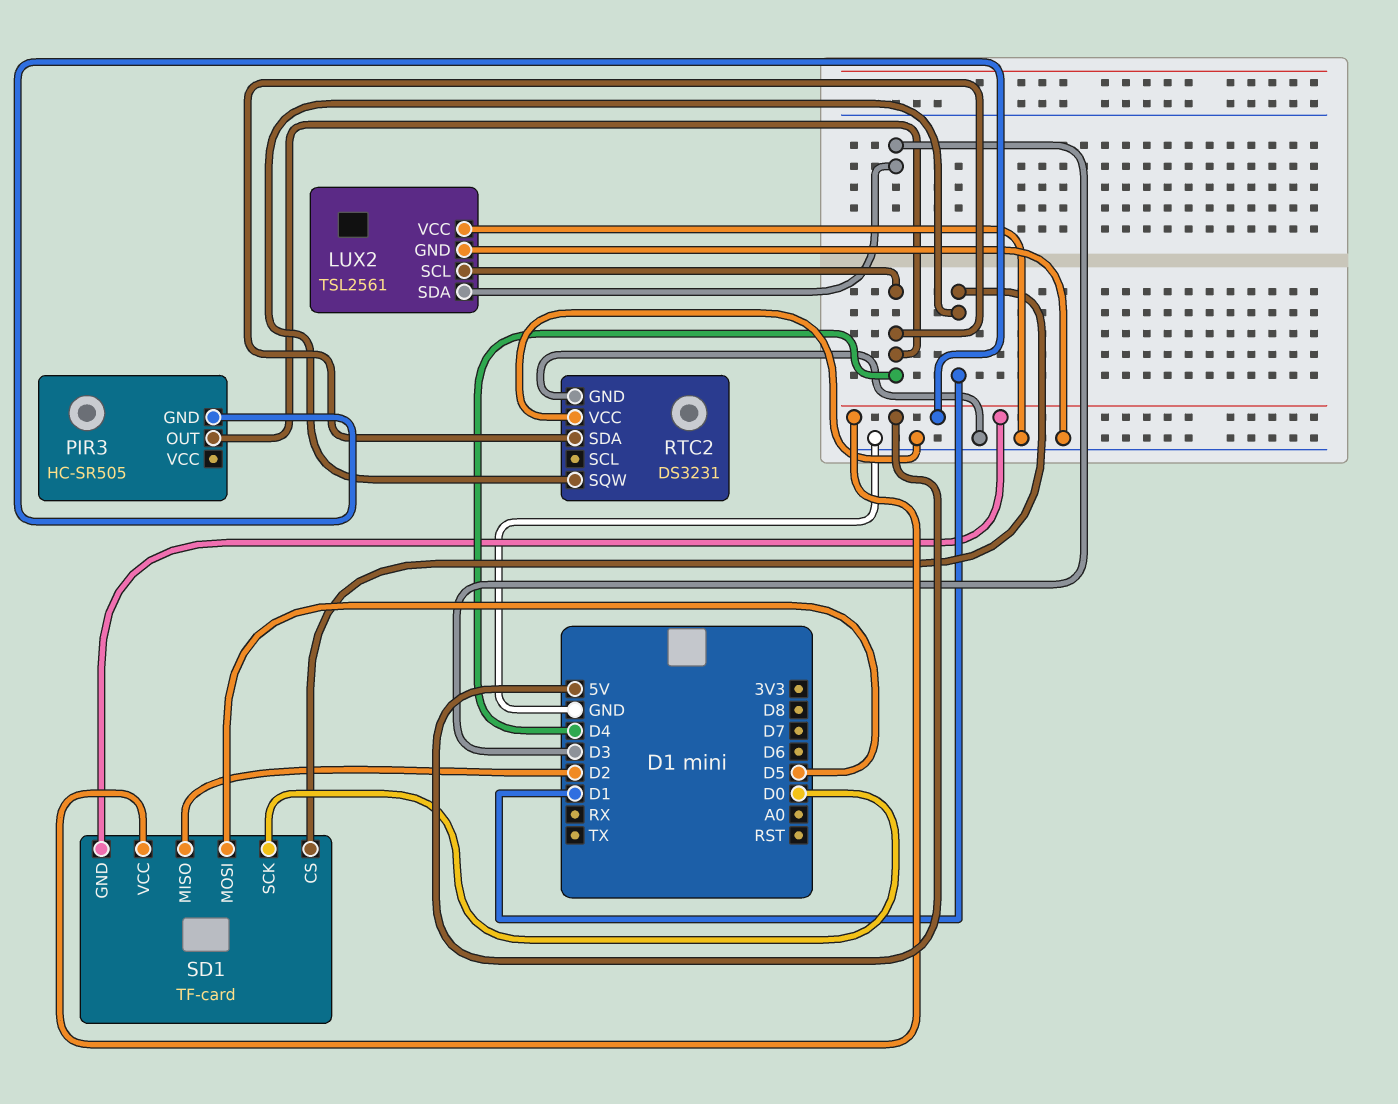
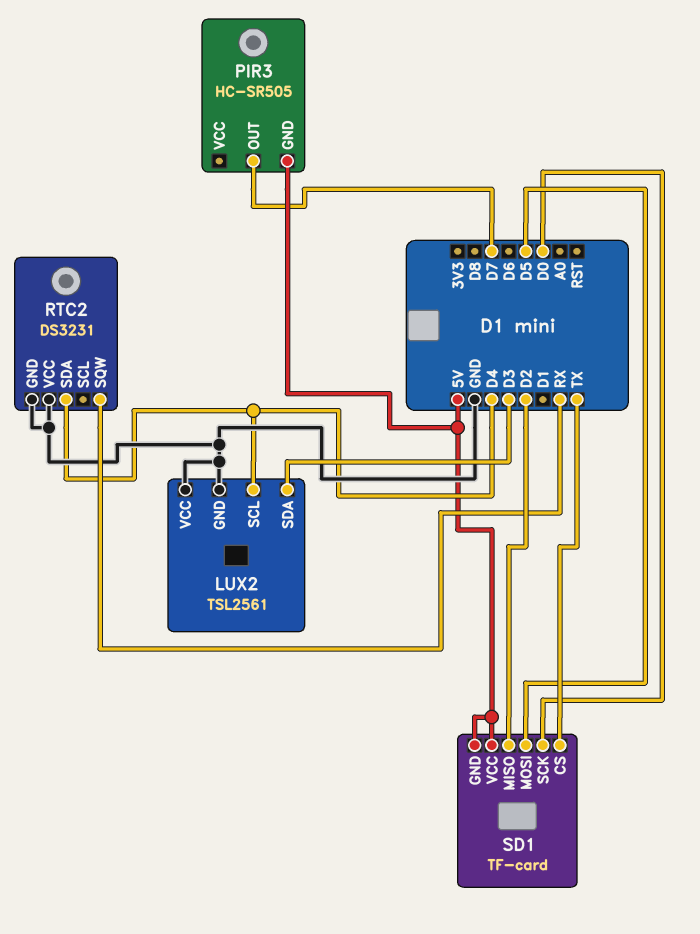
PIR3 pin OUT: D4 -> D7
RTC2 pin SQW: D1 -> RX
SD1 pin CS: D1 -> TX

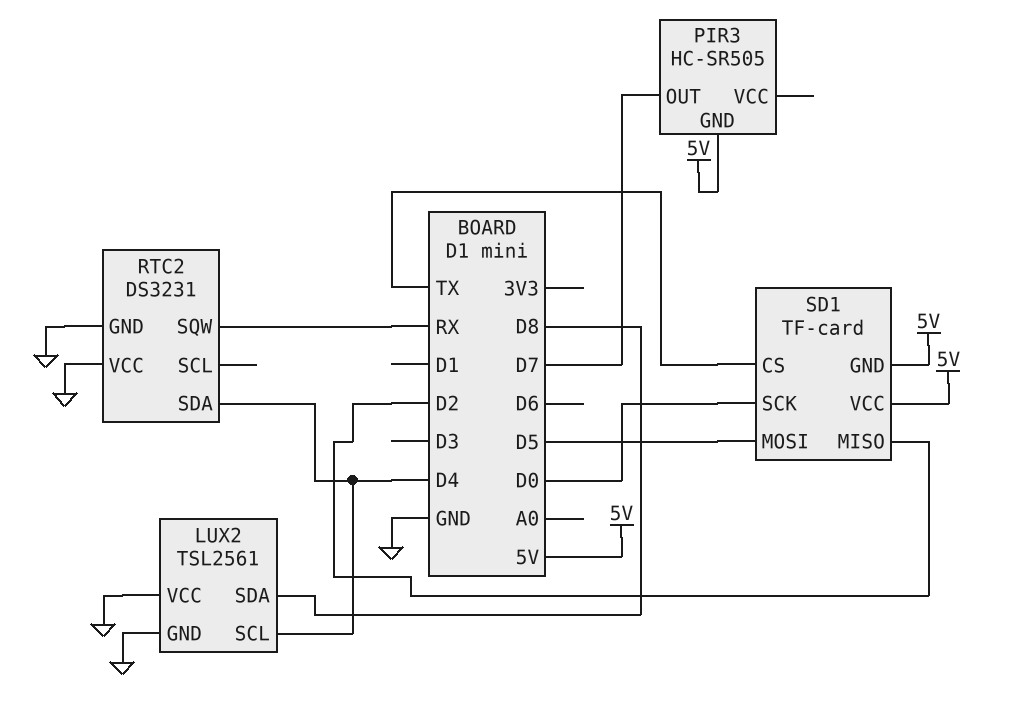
LUX2 pin SDA: D3 -> D8

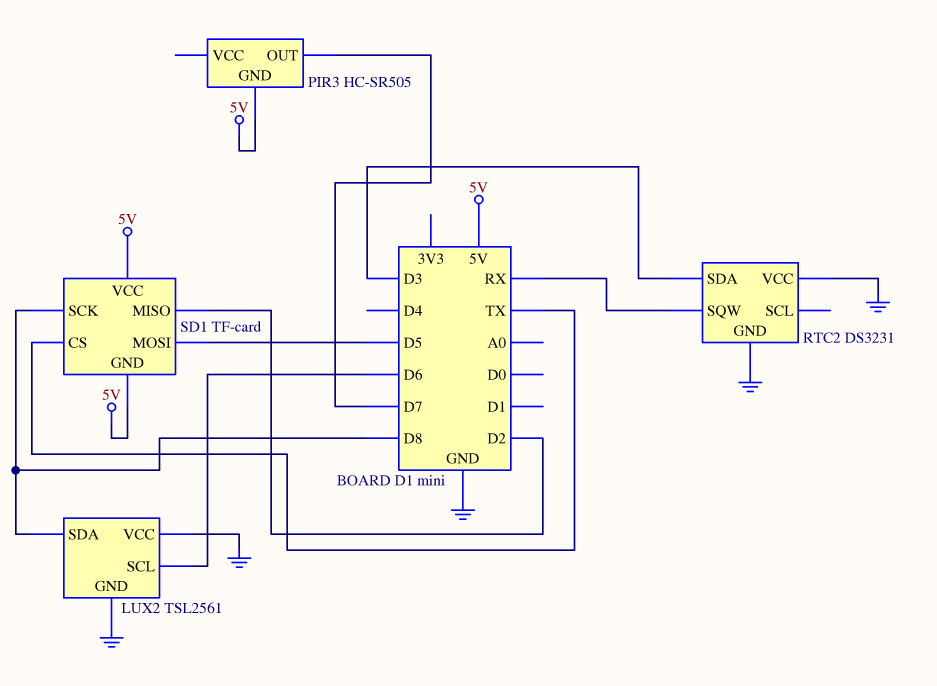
LUX2 pin SCL: D4 -> D6
RTC2 pin SDA: D4 -> D3
SD1 pin SCK: D0 -> D8

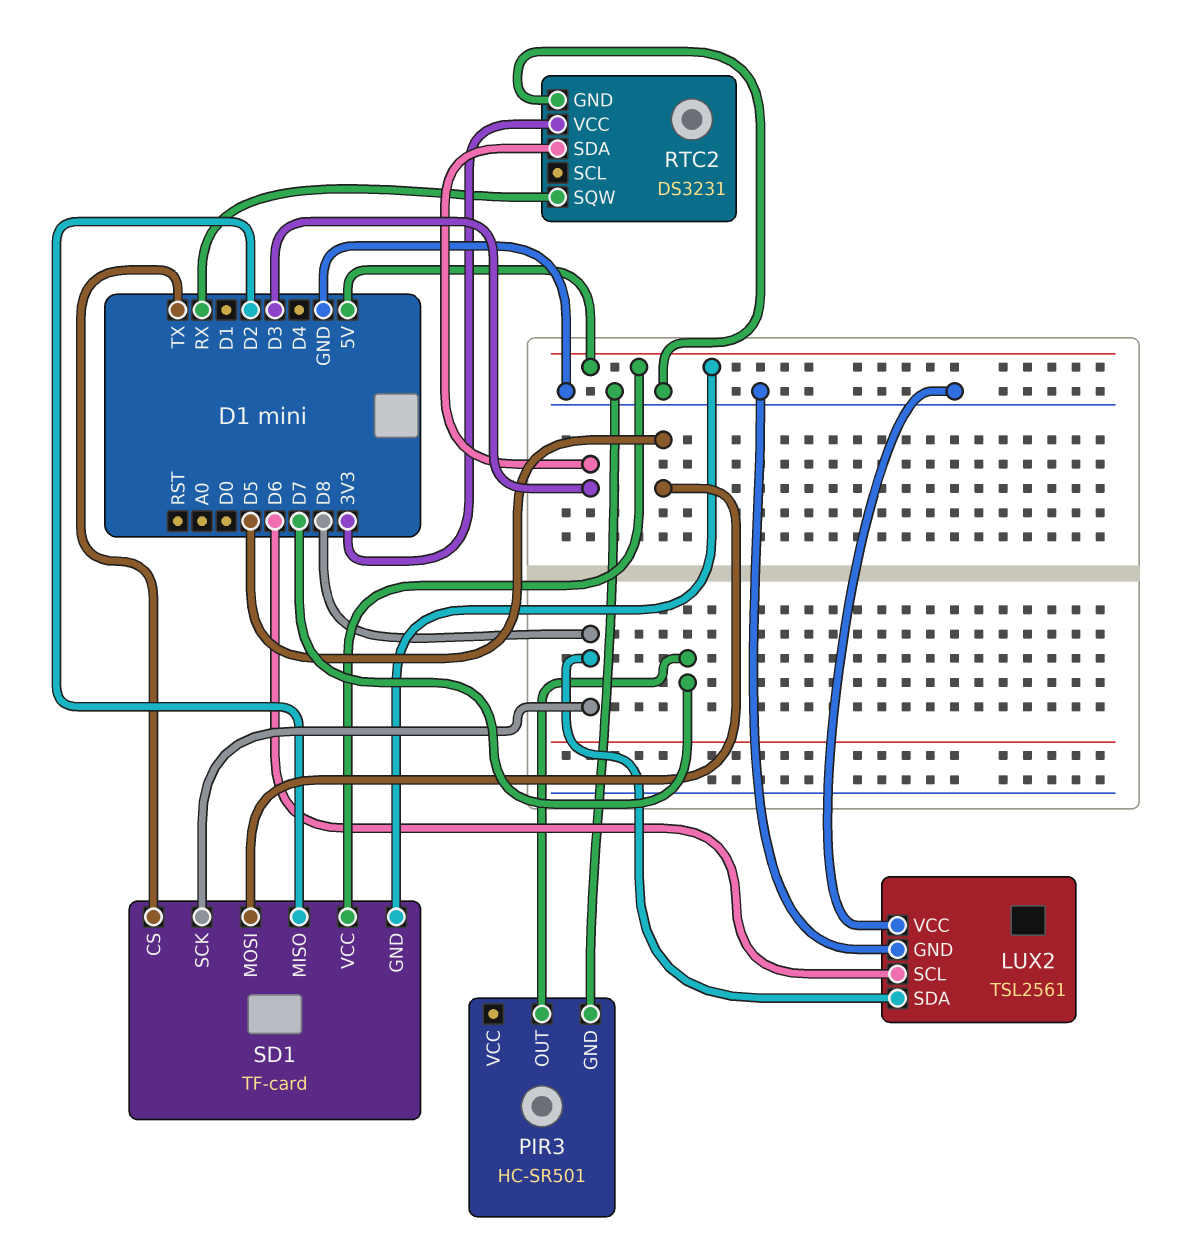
PIR3: HC-SR505 -> HC-SR501
PIR3 pin GND: 5V -> GND
RTC2 pin VCC: GND -> 3V3

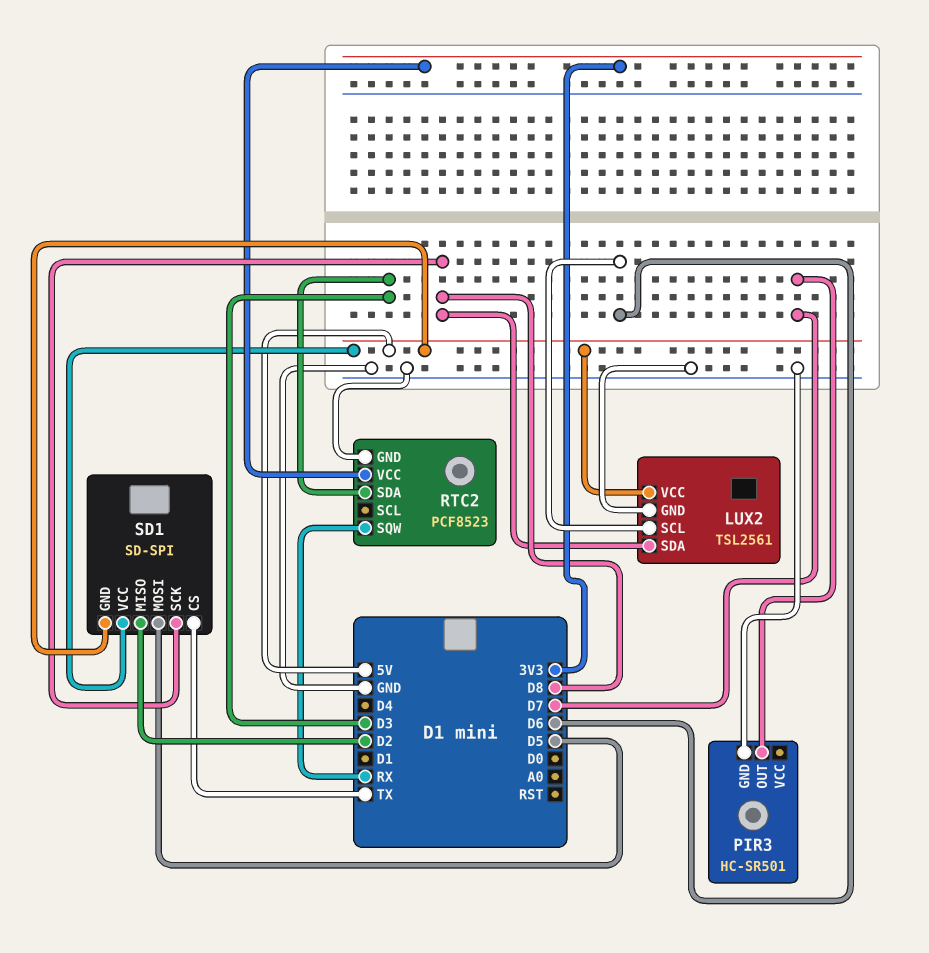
LUX2 pin VCC: GND -> 5V
RTC2: DS3231 -> PCF8523
SD1: TF-card -> SD-SPI

